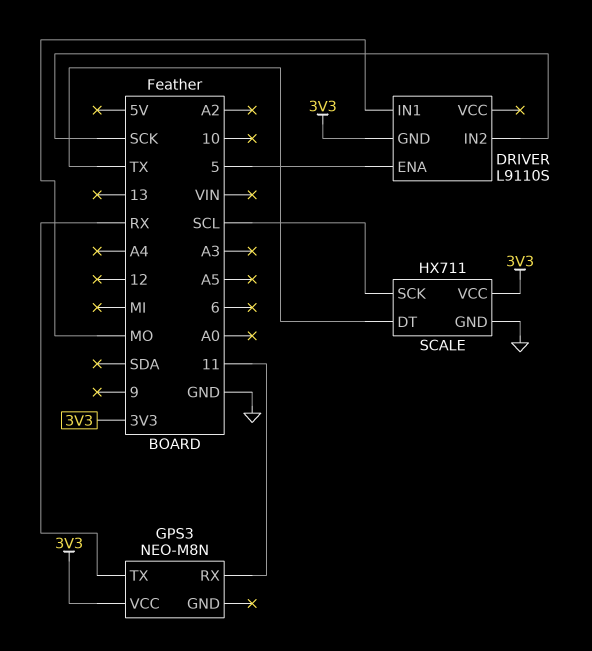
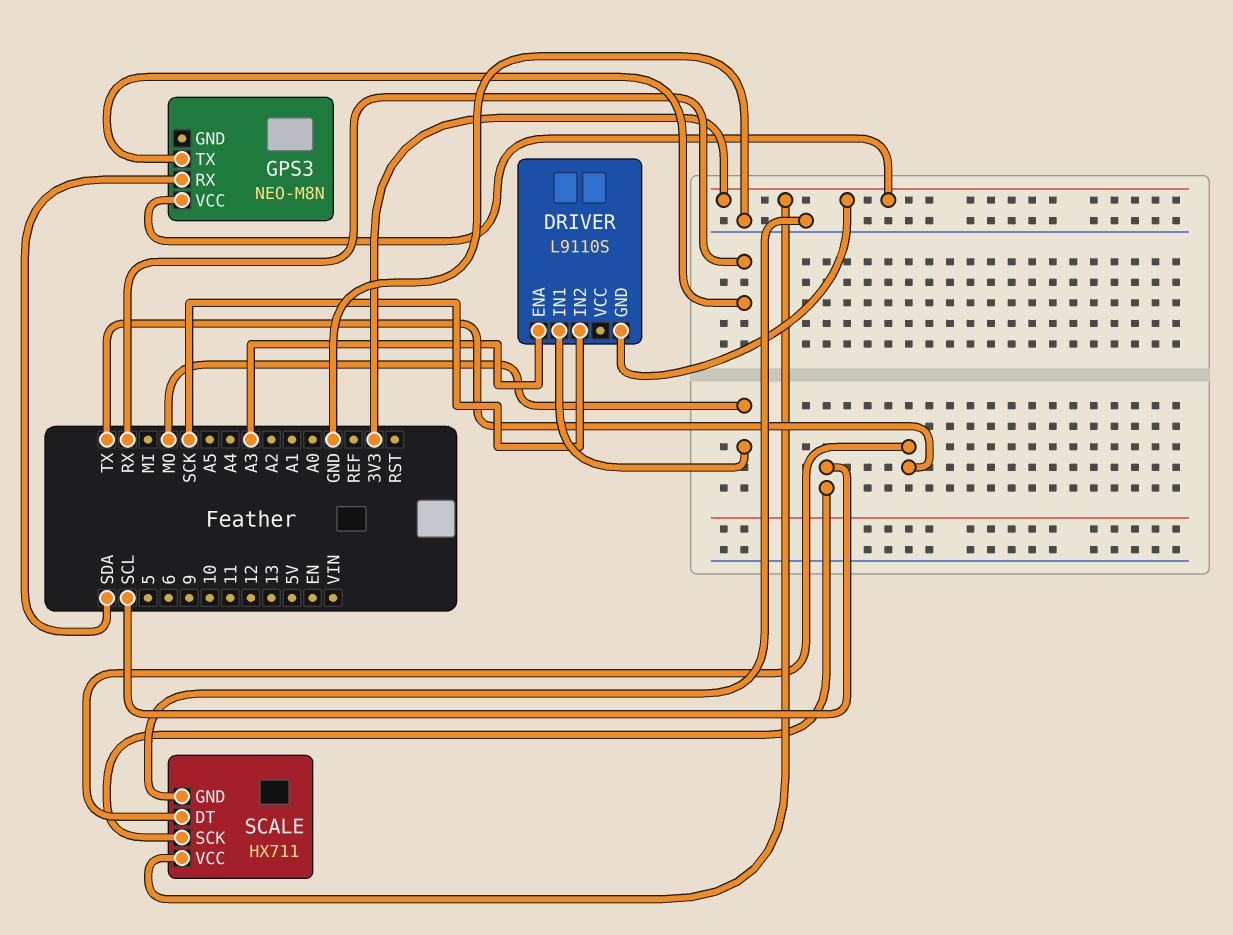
DRIVER pin ENA: 5 -> A3
GPS3 pin RX: 11 -> SDA

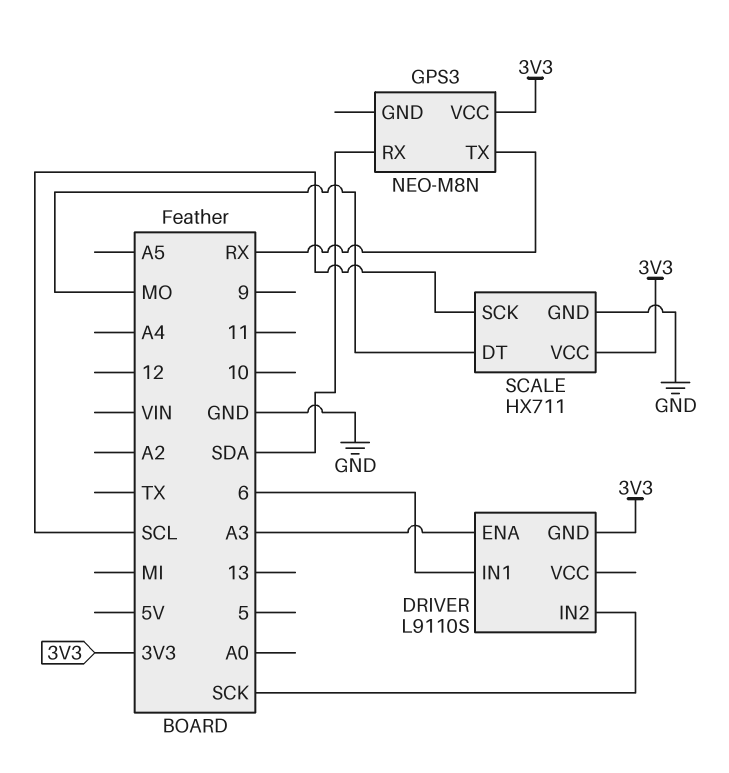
DRIVER pin IN1: MO -> 6
SCALE pin DT: TX -> MO

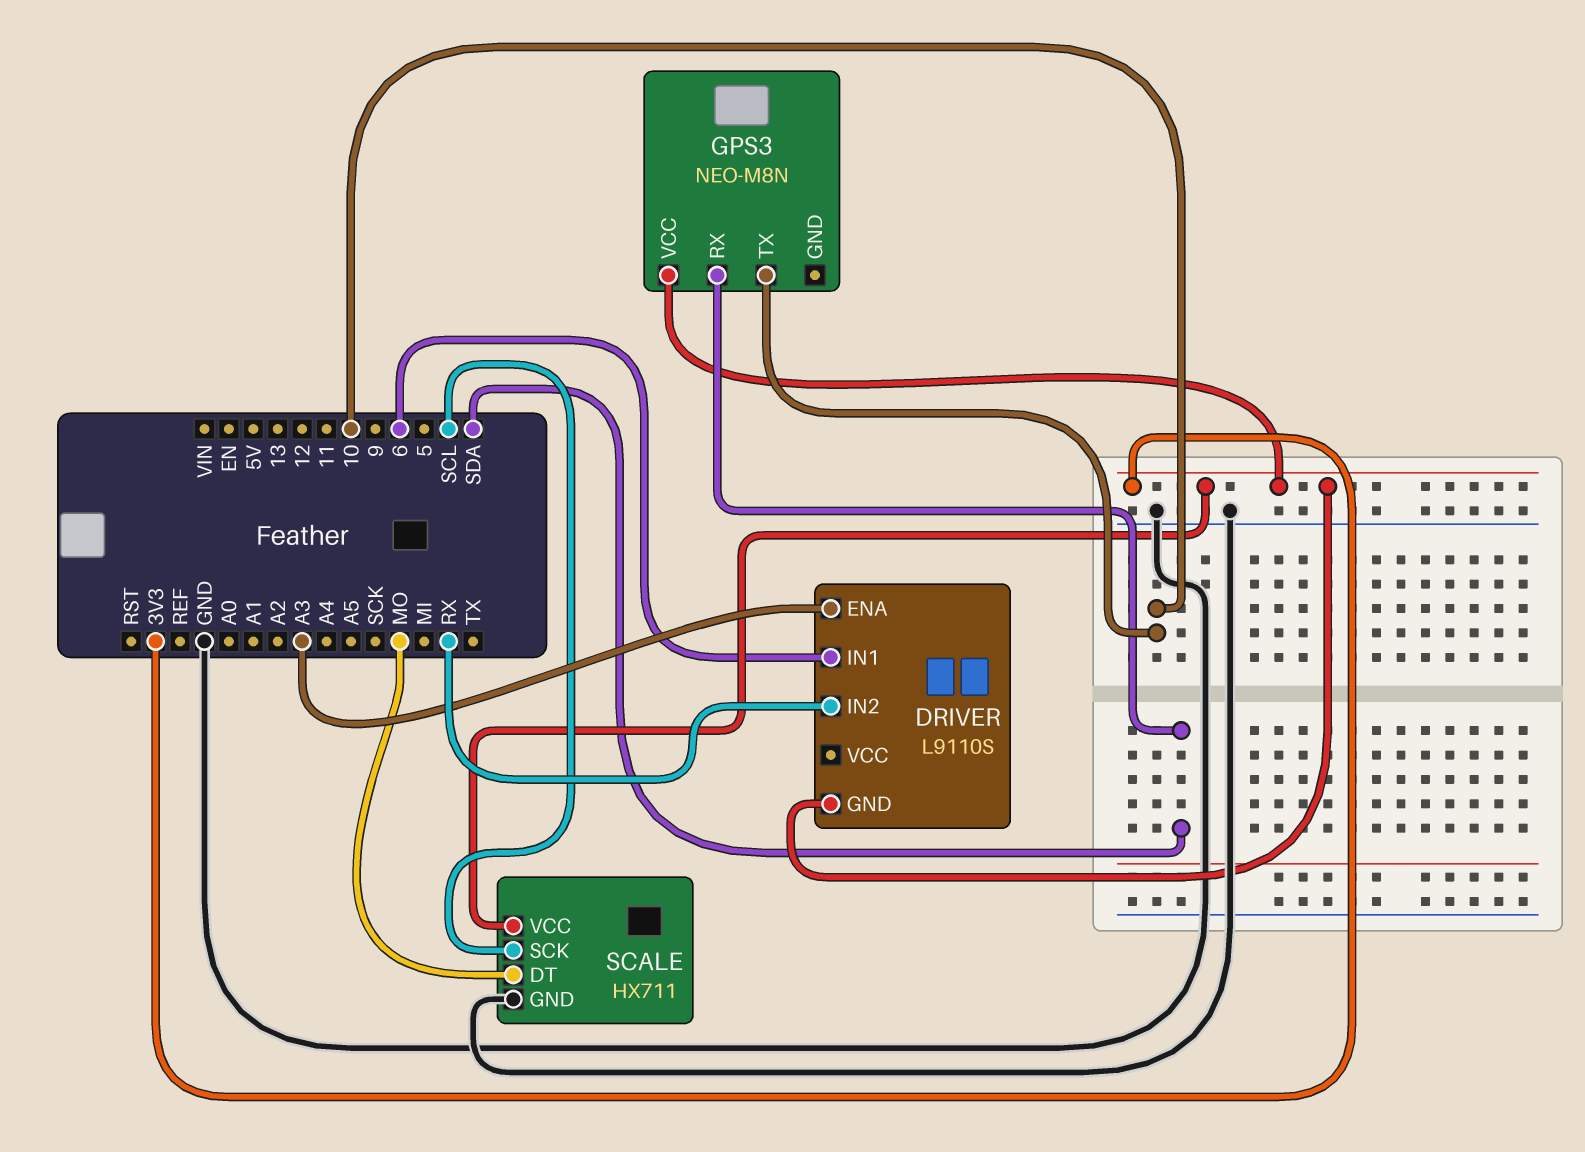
DRIVER pin IN2: SCK -> RX
GPS3 pin TX: RX -> 10

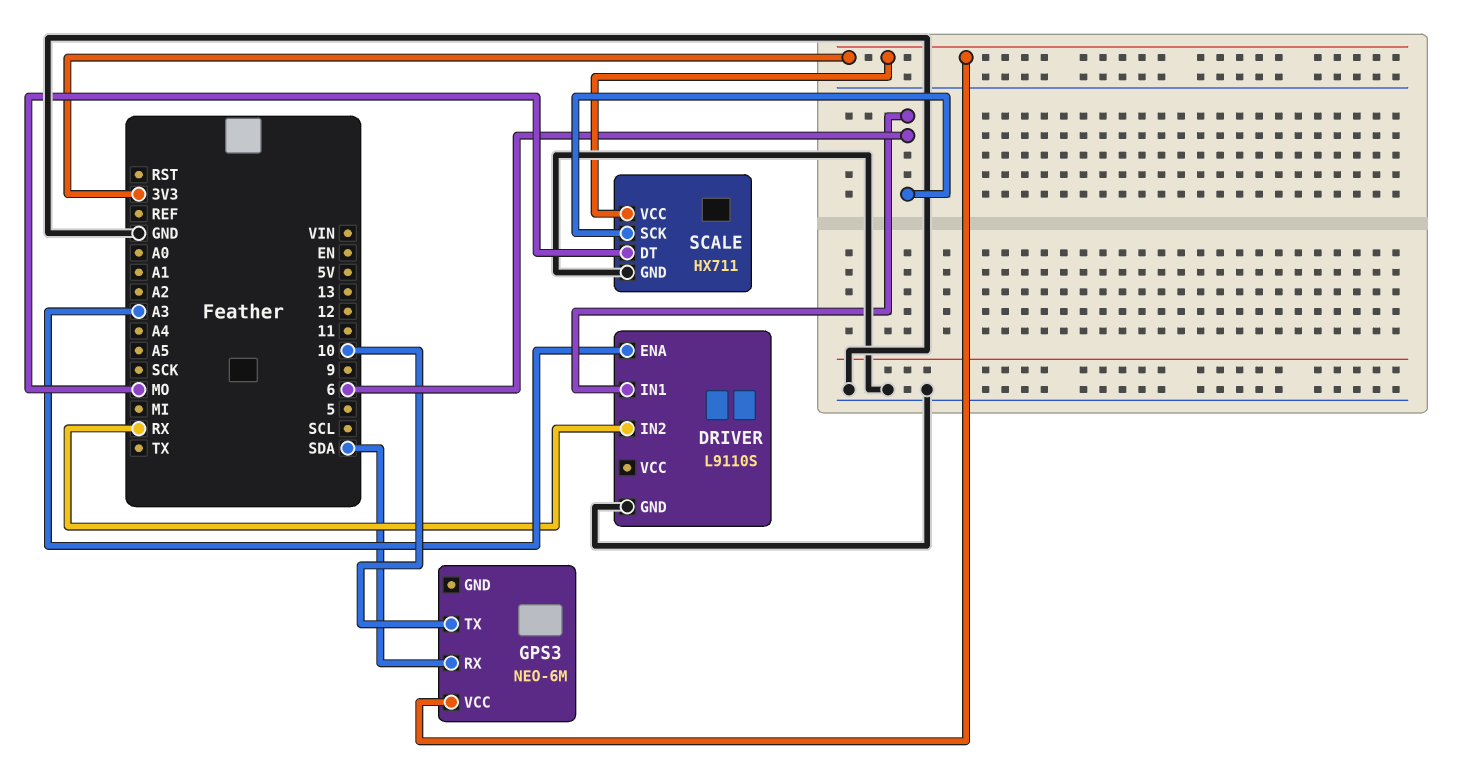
DRIVER pin GND: 3V3 -> GND
GPS3: NEO-M8N -> NEO-6M
SCALE pin SCK: SCL -> 6

